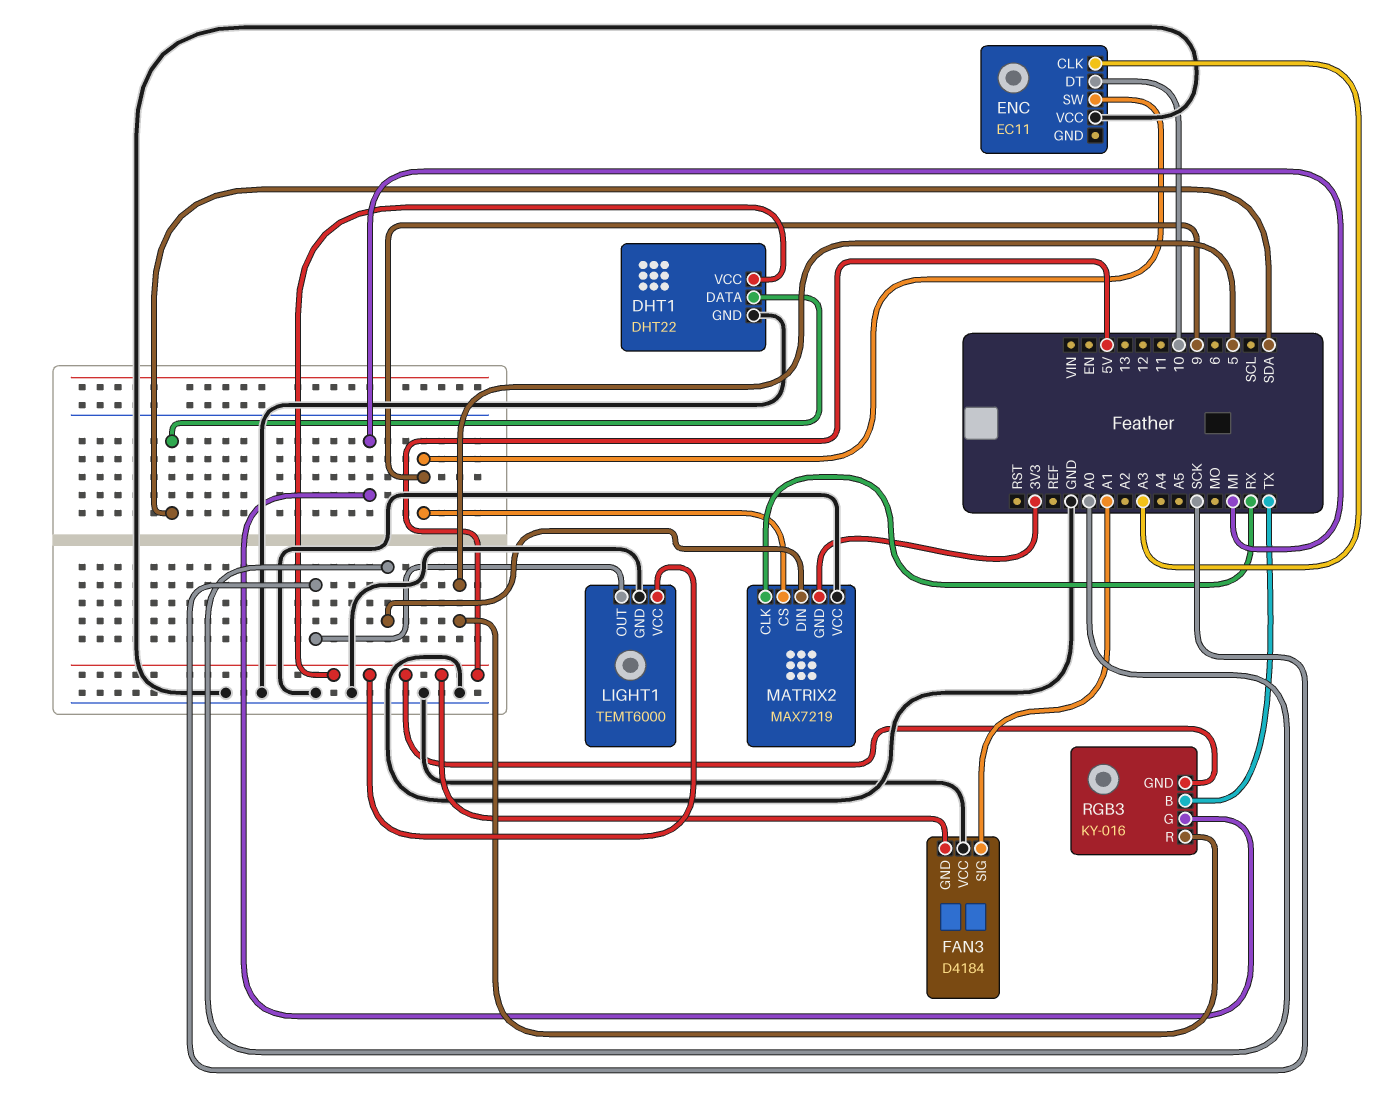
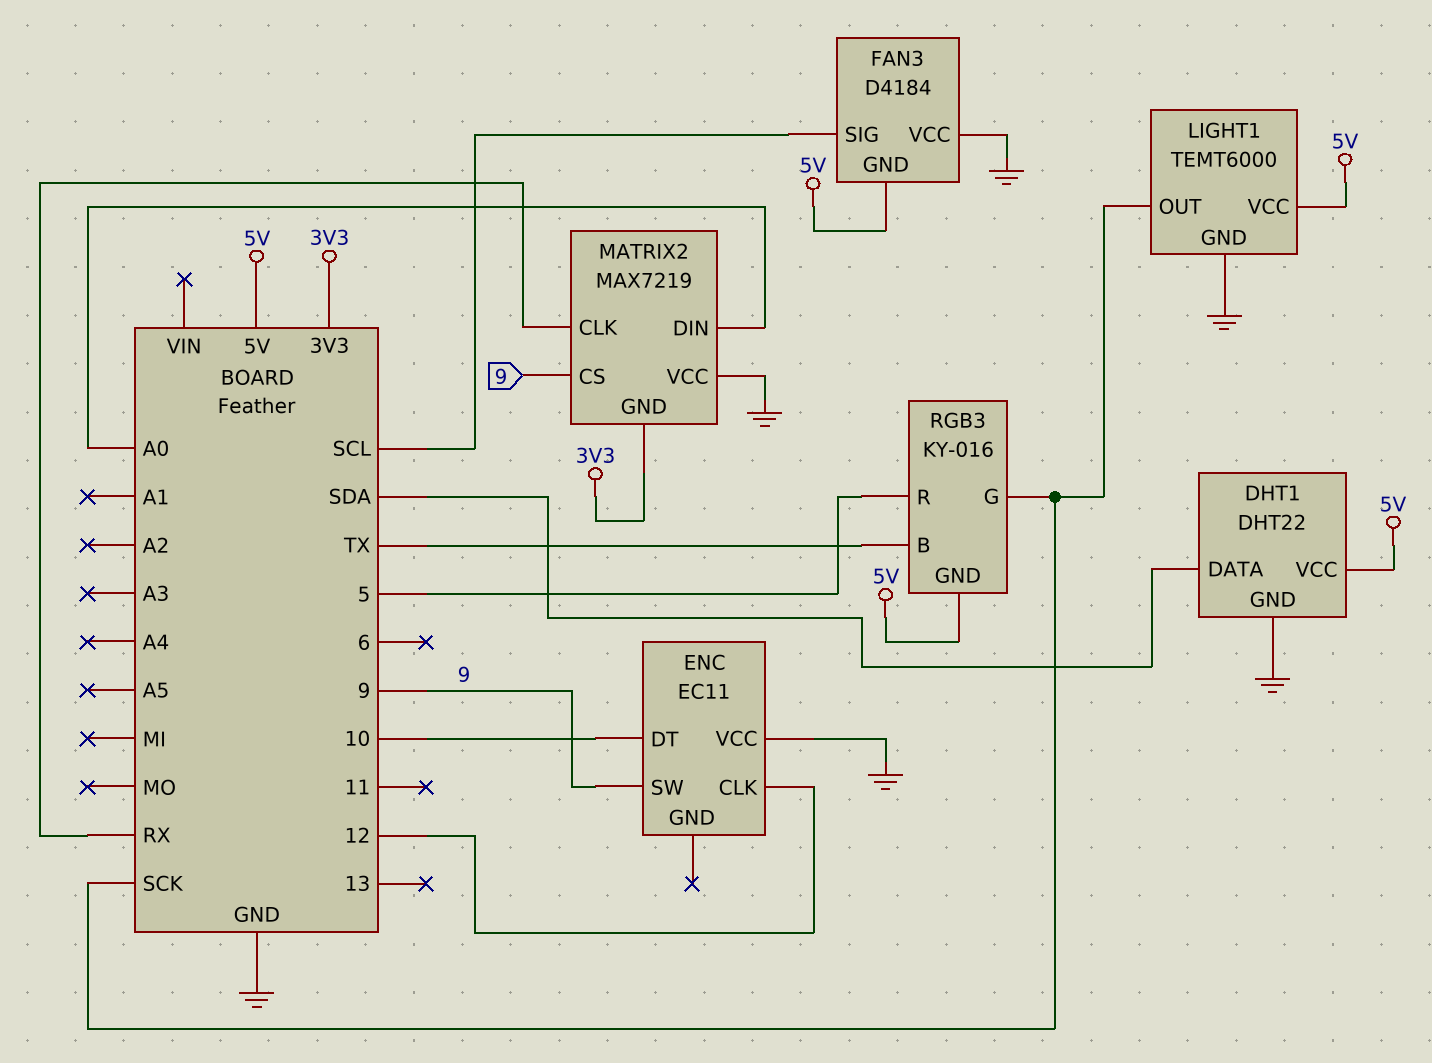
ENC pin CLK: A3 -> 12
FAN3 pin SIG: A1 -> SCL
RGB3 pin G: MI -> SCK

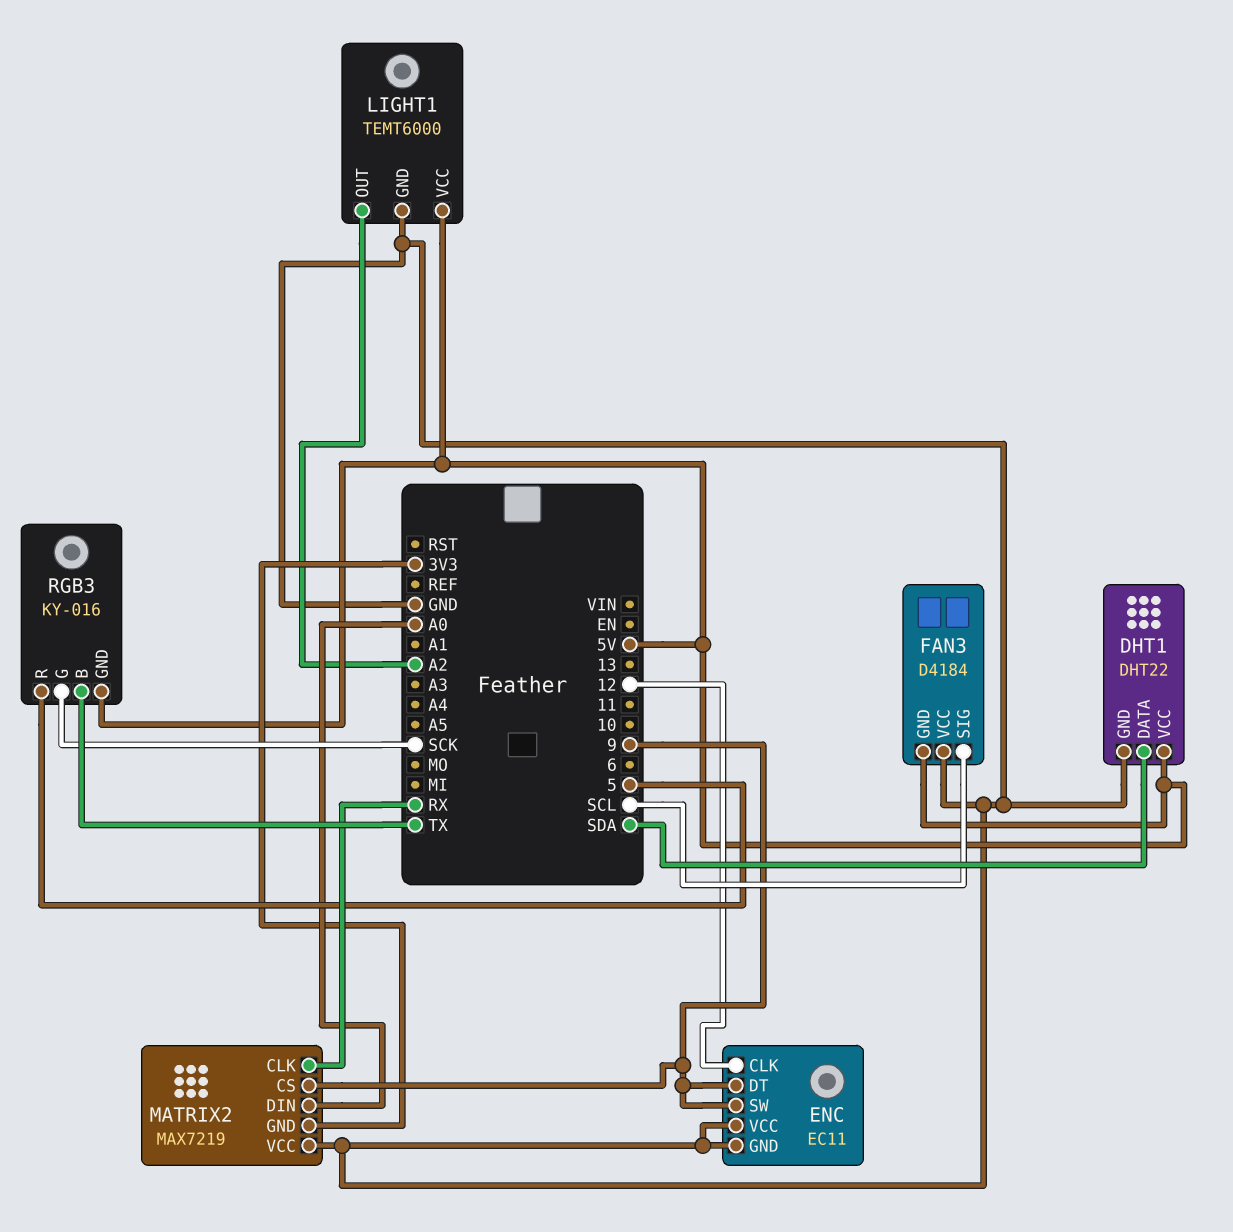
ENC pin DT: 10 -> 9
ENC pin GND: none -> GND
LIGHT1 pin OUT: SCK -> A2

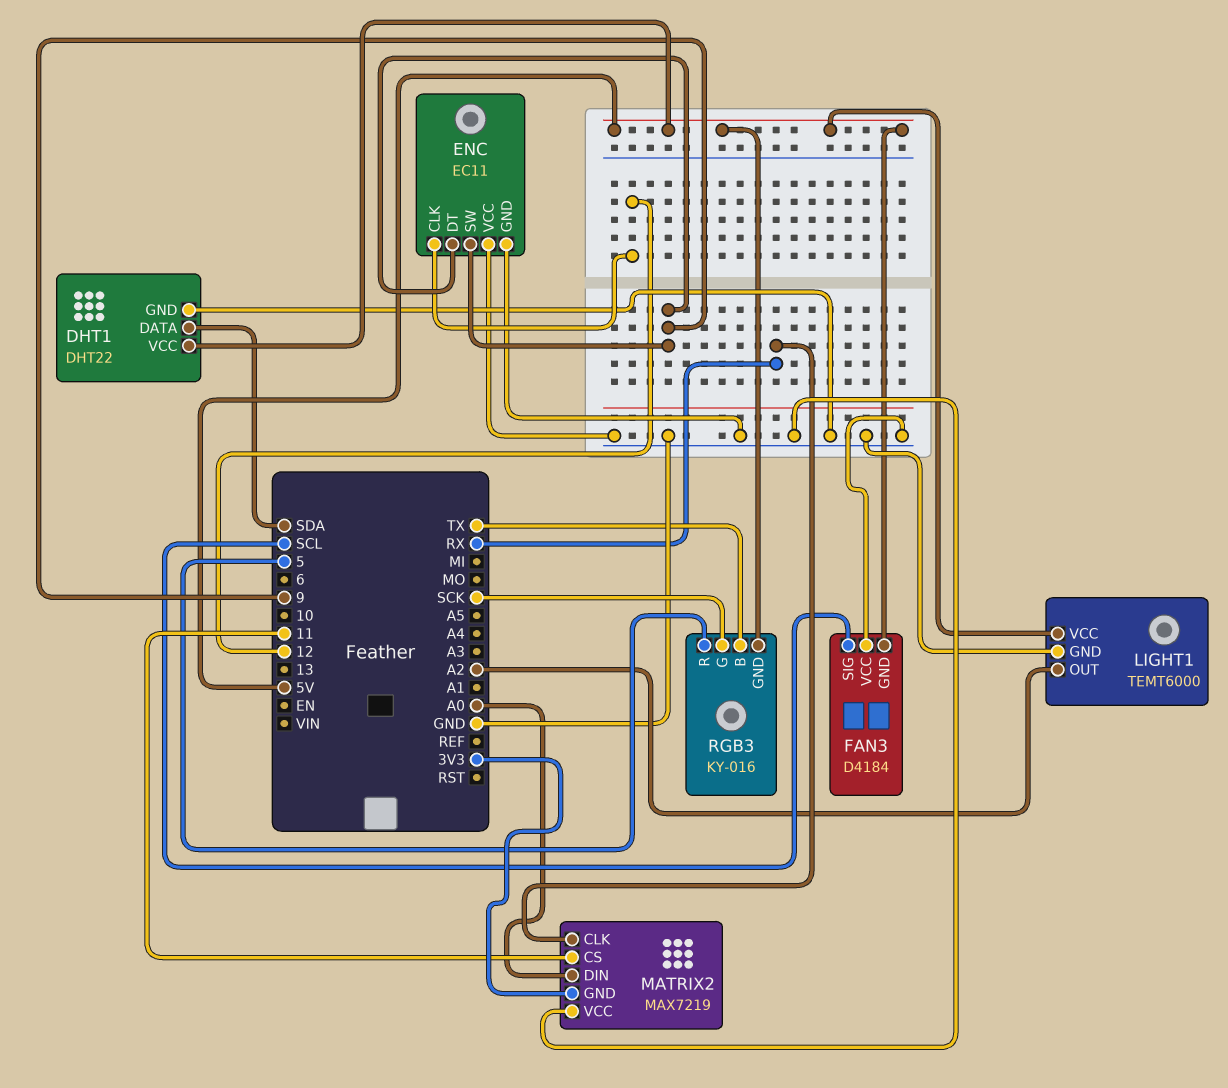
MATRIX2 pin CS: 9 -> 11

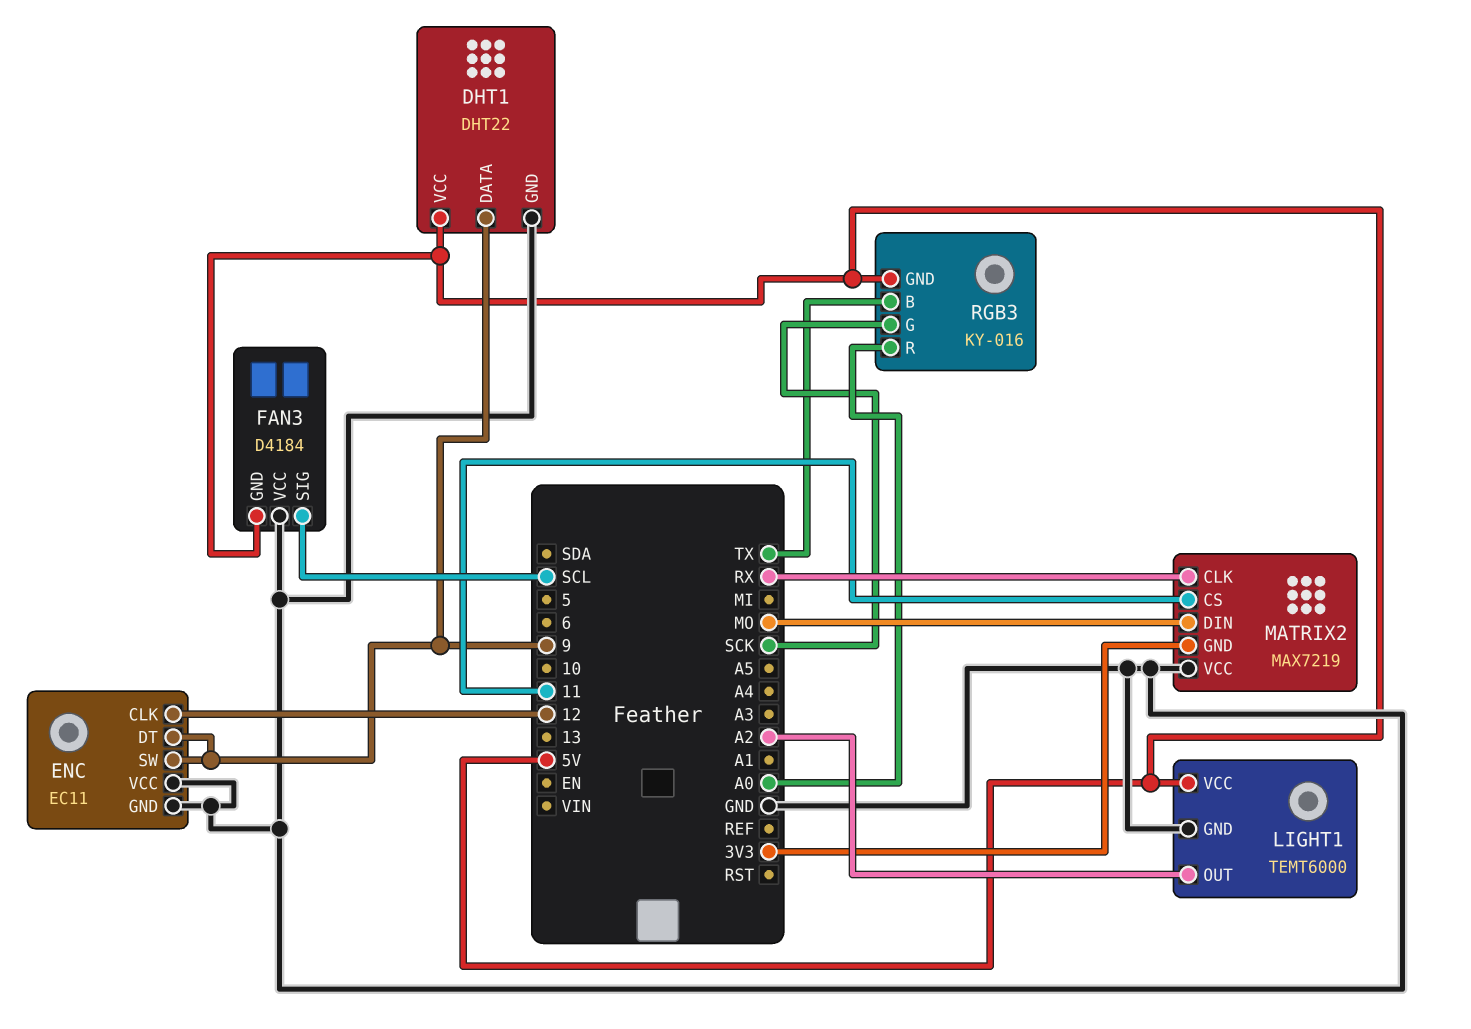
DHT1 pin DATA: SDA -> 9
MATRIX2 pin DIN: A0 -> MO
RGB3 pin R: 5 -> A0

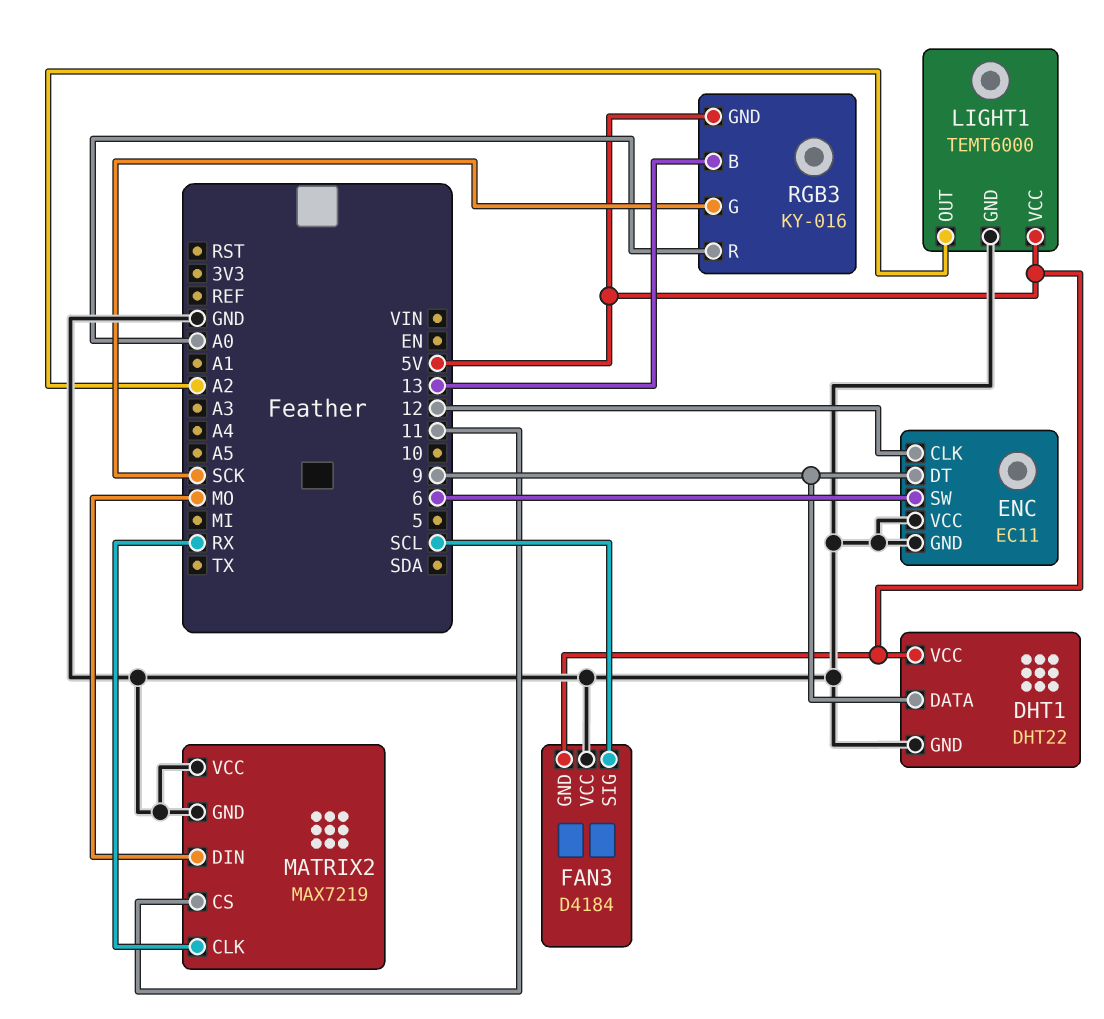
ENC pin SW: 9 -> 6
MATRIX2 pin GND: 3V3 -> GND
RGB3 pin B: TX -> 13

